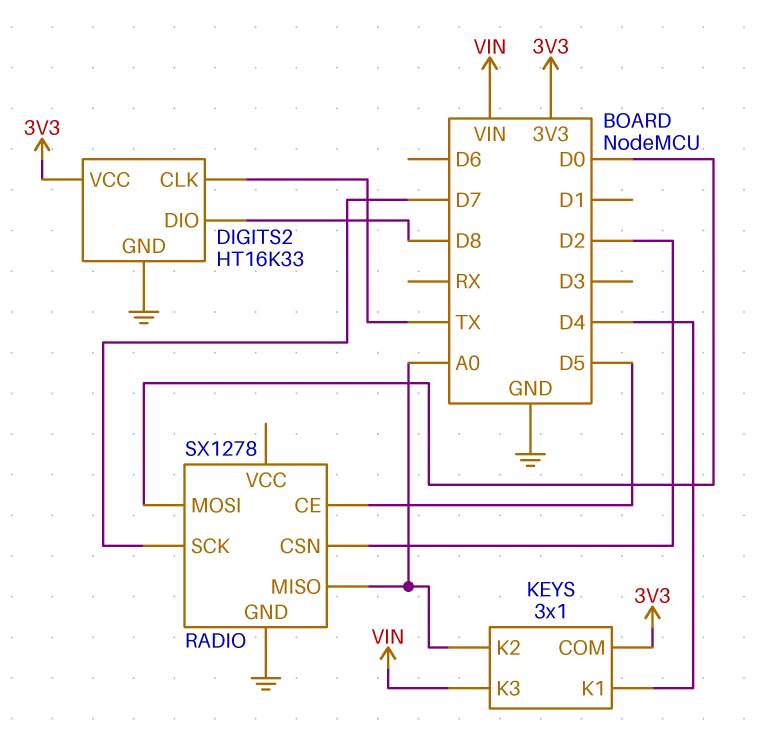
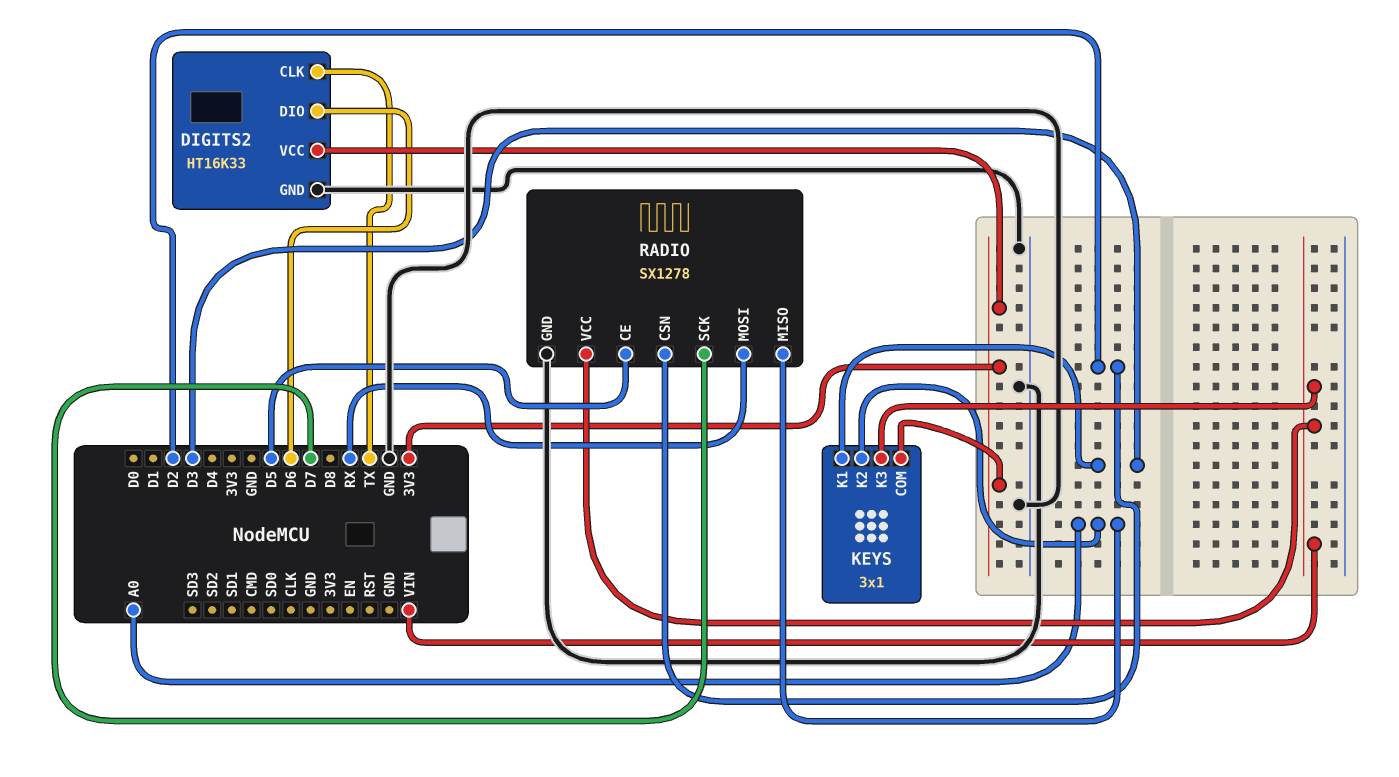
DIGITS2 pin DIO: D8 -> D6
KEYS pin K1: D4 -> D3
RADIO pin MOSI: D0 -> RX
RADIO pin VCC: none -> VIN

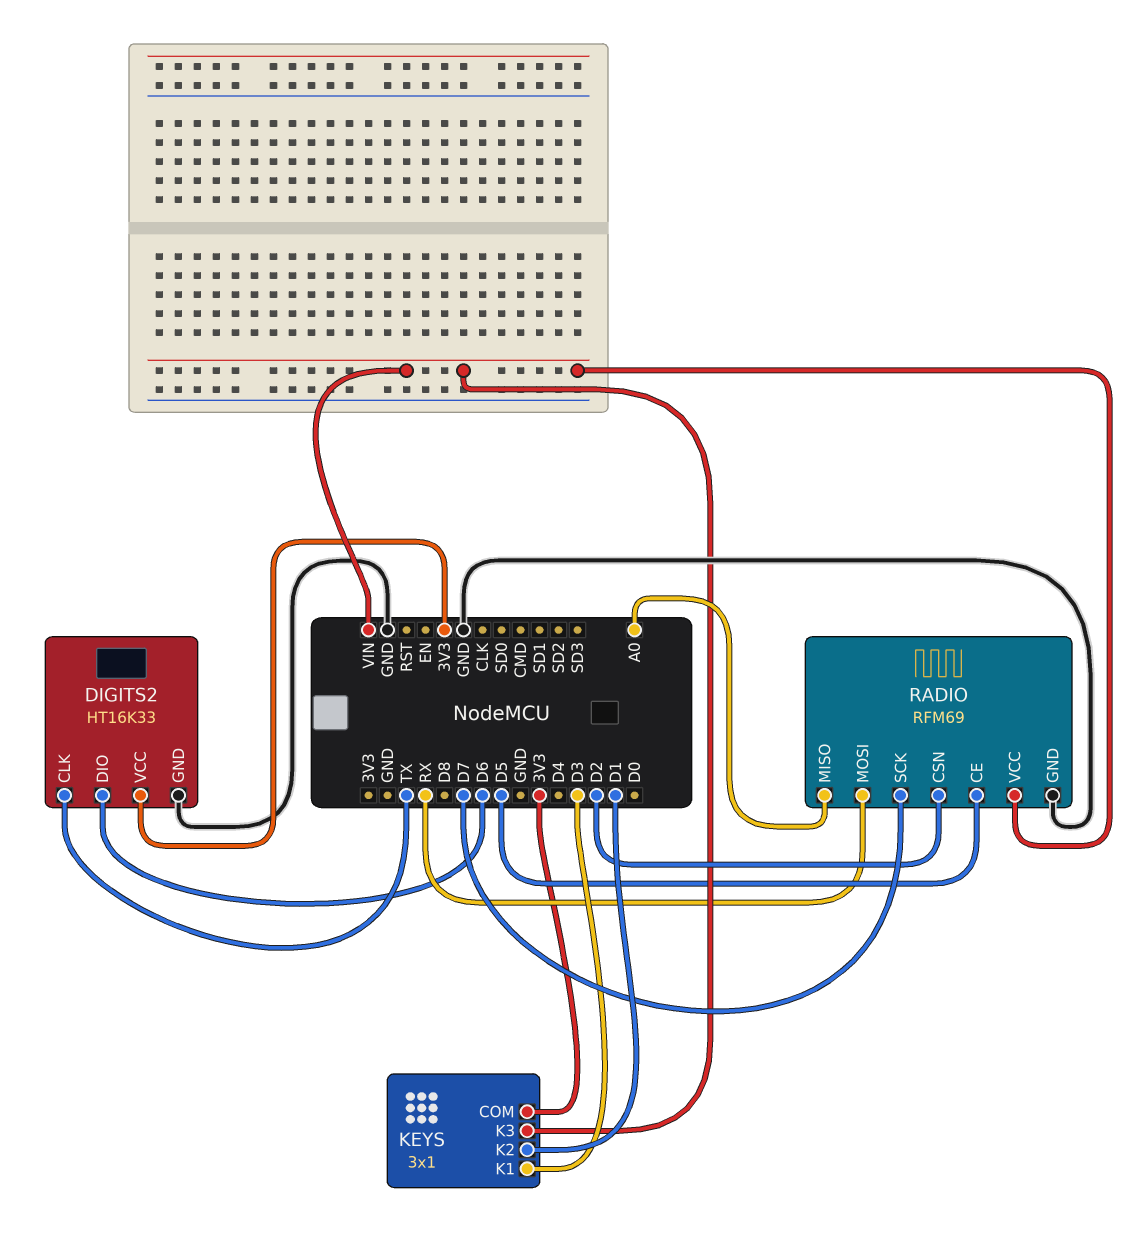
KEYS pin K2: A0 -> D1
RADIO: SX1278 -> RFM69

